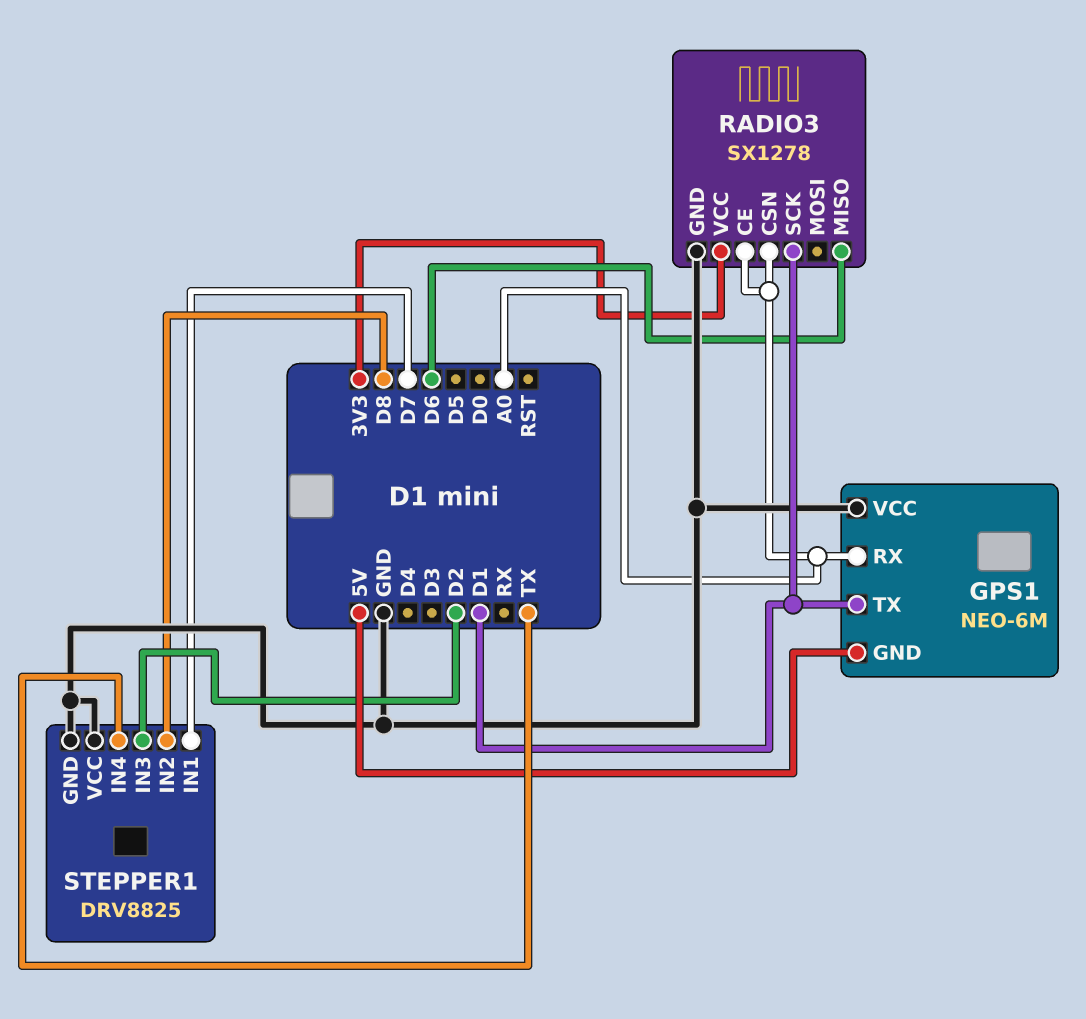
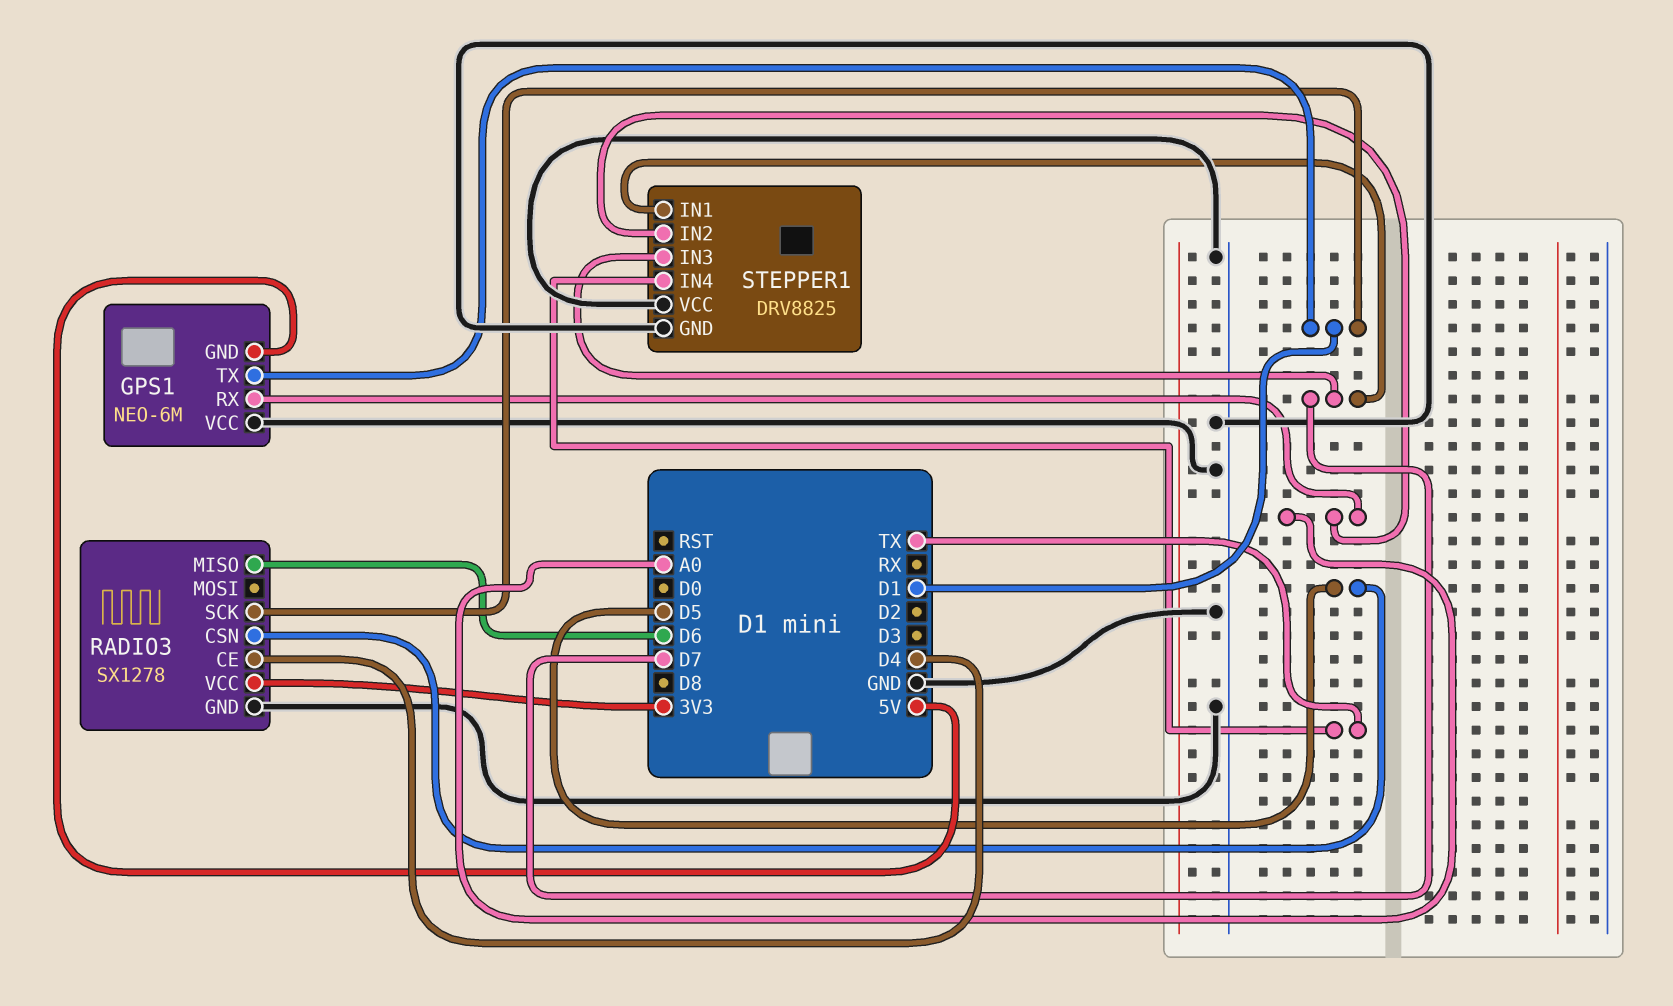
RADIO3 pin CE: A0 -> D4
RADIO3 pin CSN: A0 -> D5
STEPPER1 pin IN2: D8 -> A0
STEPPER1 pin IN3: D2 -> D7

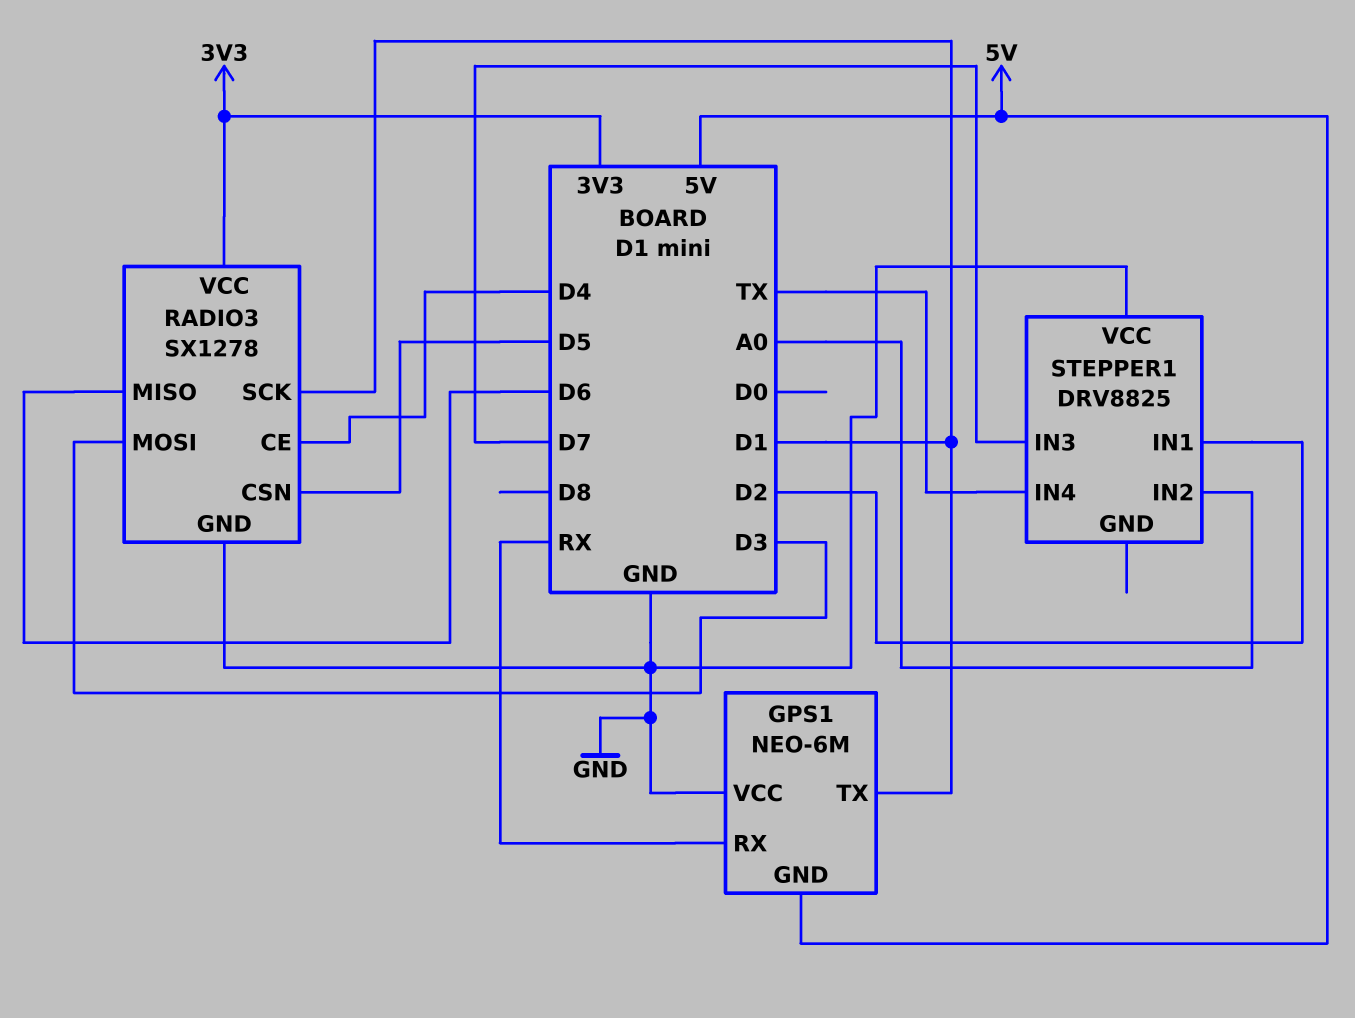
GPS1 pin RX: A0 -> RX
RADIO3 pin MOSI: none -> D3
STEPPER1 pin GND: GND -> none
STEPPER1 pin IN1: D7 -> D2

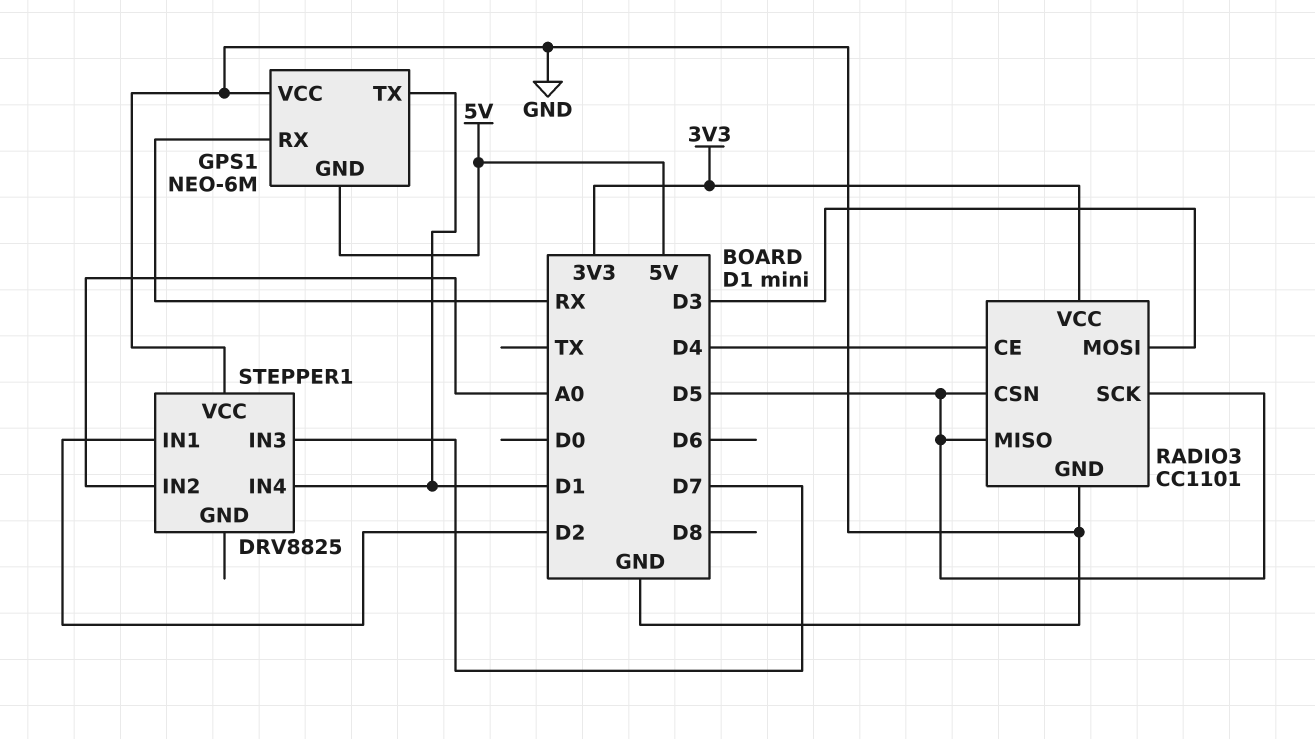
RADIO3: SX1278 -> CC1101
RADIO3 pin MISO: D6 -> D5
RADIO3 pin SCK: D1 -> D5
STEPPER1 pin IN4: TX -> D1

